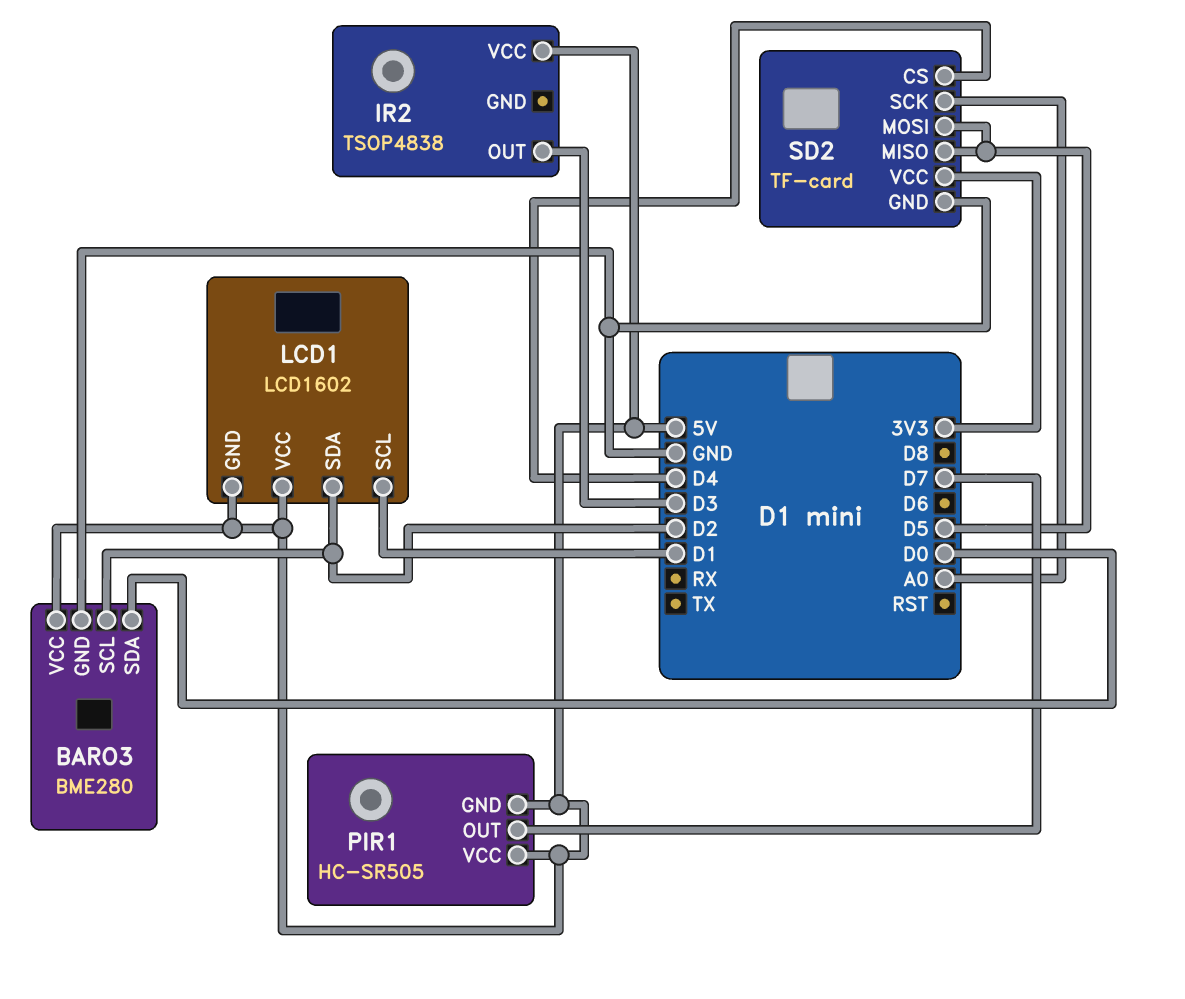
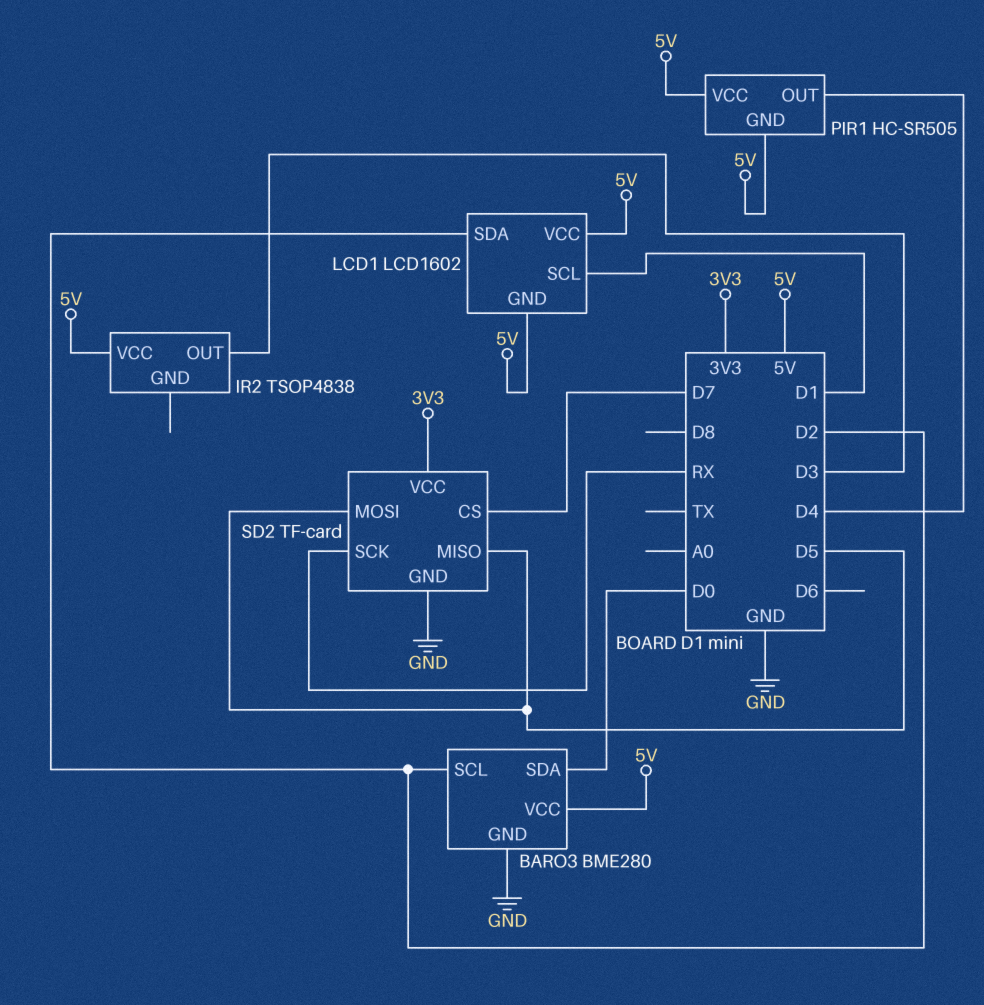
PIR1 pin OUT: D7 -> D4
SD2 pin CS: D4 -> D7
SD2 pin SCK: A0 -> RX

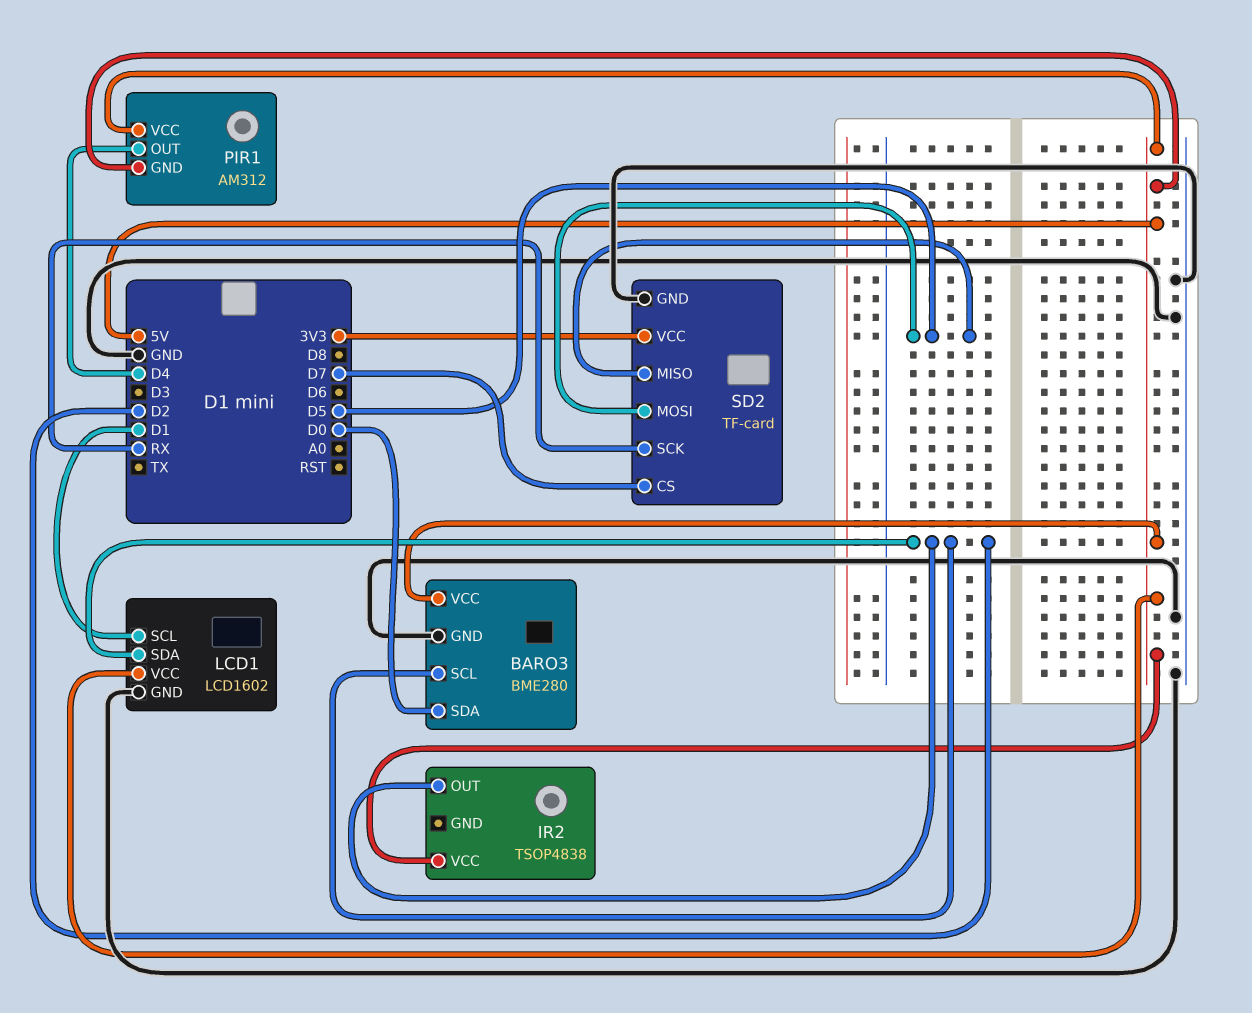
IR2 pin OUT: D3 -> D2
LCD1 pin GND: 5V -> GND
PIR1: HC-SR505 -> AM312

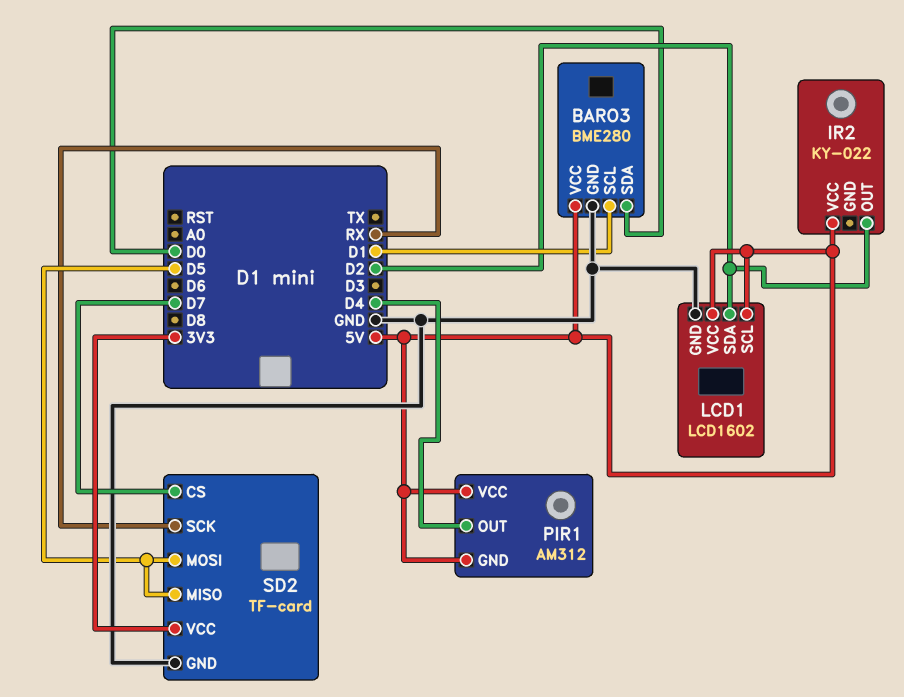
BARO3 pin SCL: D2 -> D1
IR2: TSOP4838 -> KY-022
LCD1 pin SCL: D1 -> 5V

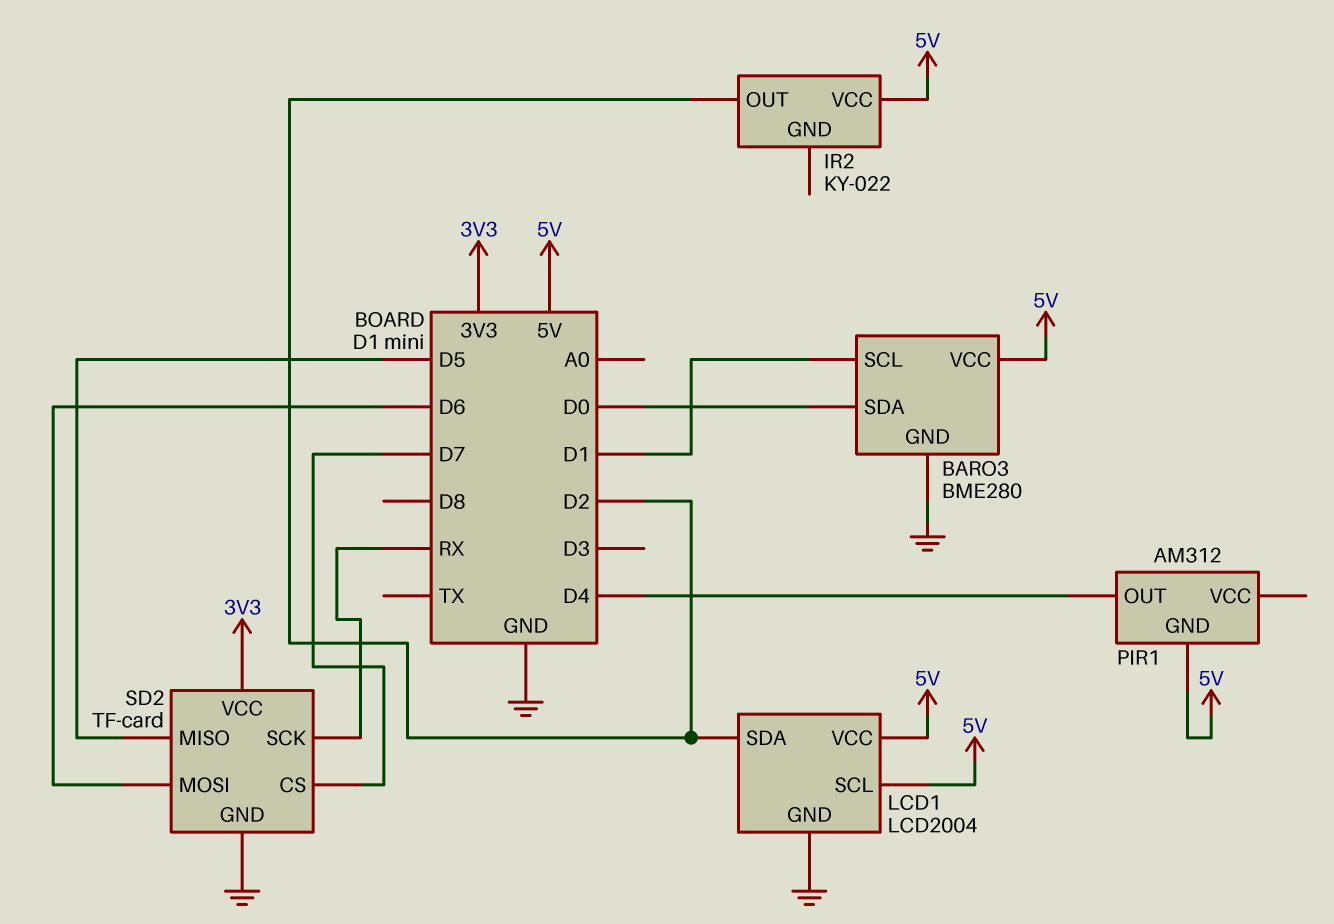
LCD1: LCD1602 -> LCD2004
PIR1 pin VCC: 5V -> none
SD2 pin MOSI: D5 -> D6

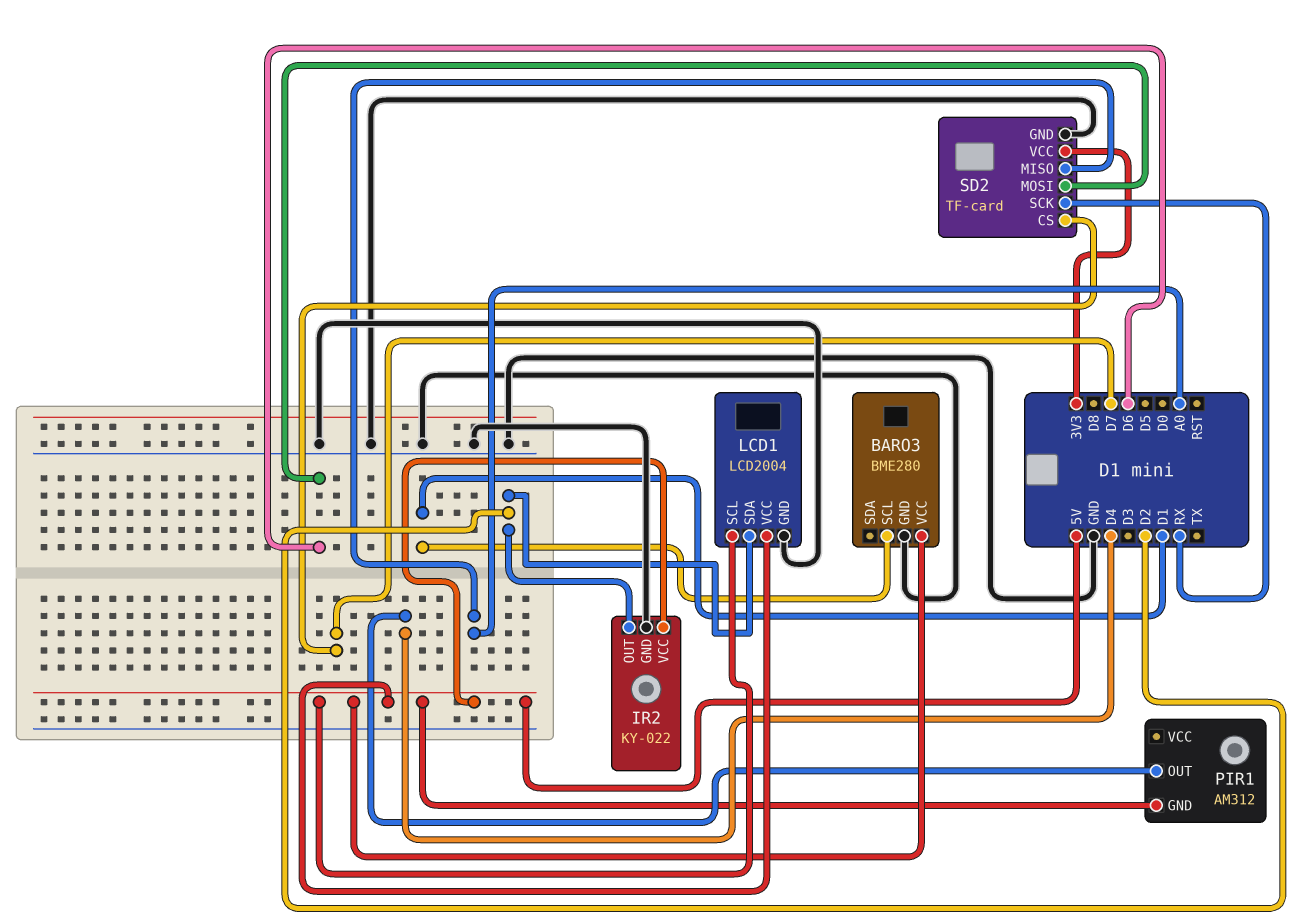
BARO3 pin SDA: D0 -> none
IR2 pin GND: none -> GND
SD2 pin MISO: D5 -> A0

